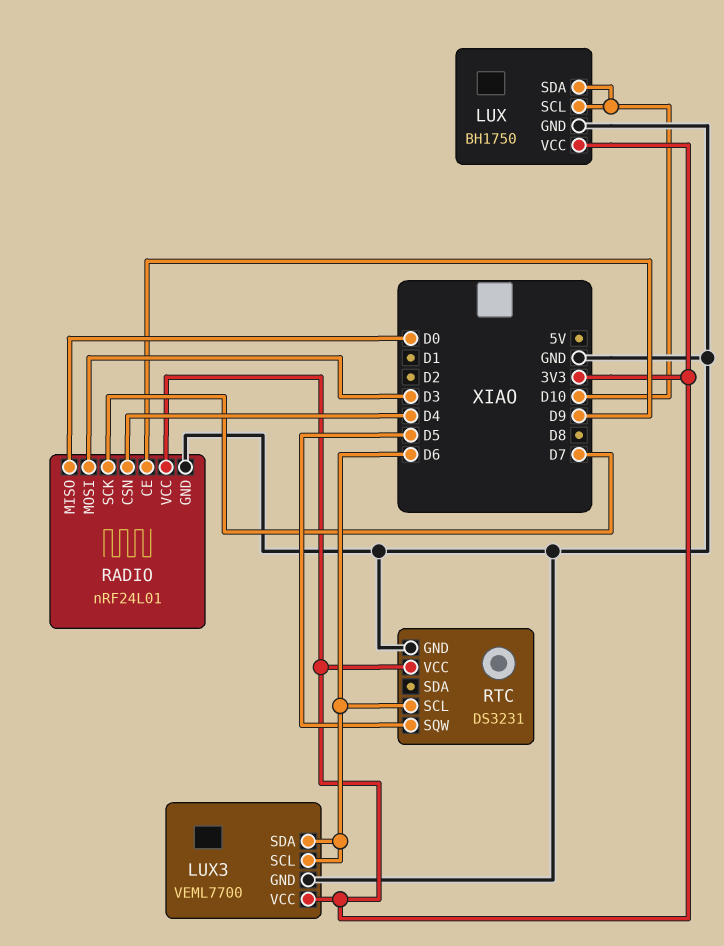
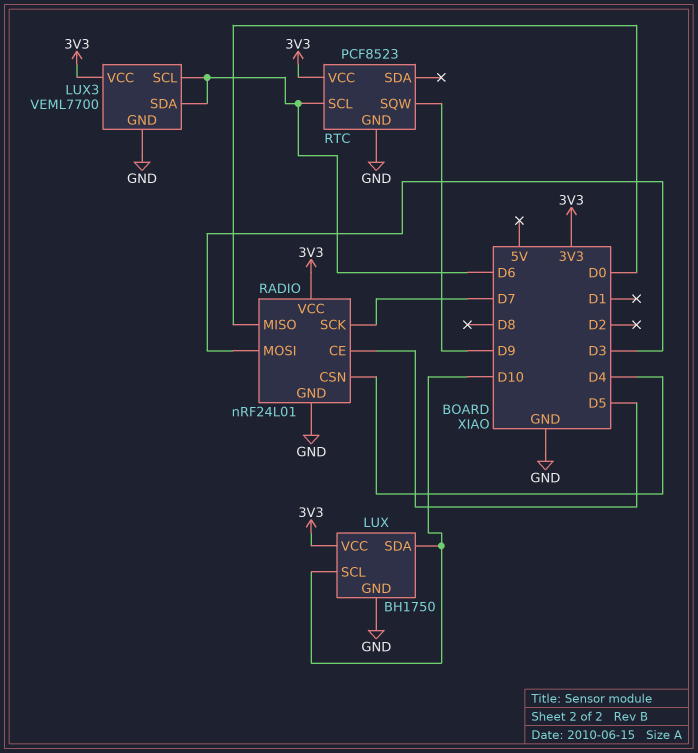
RADIO pin CE: D9 -> D5
RTC: DS3231 -> PCF8523
RTC pin SQW: D5 -> D9

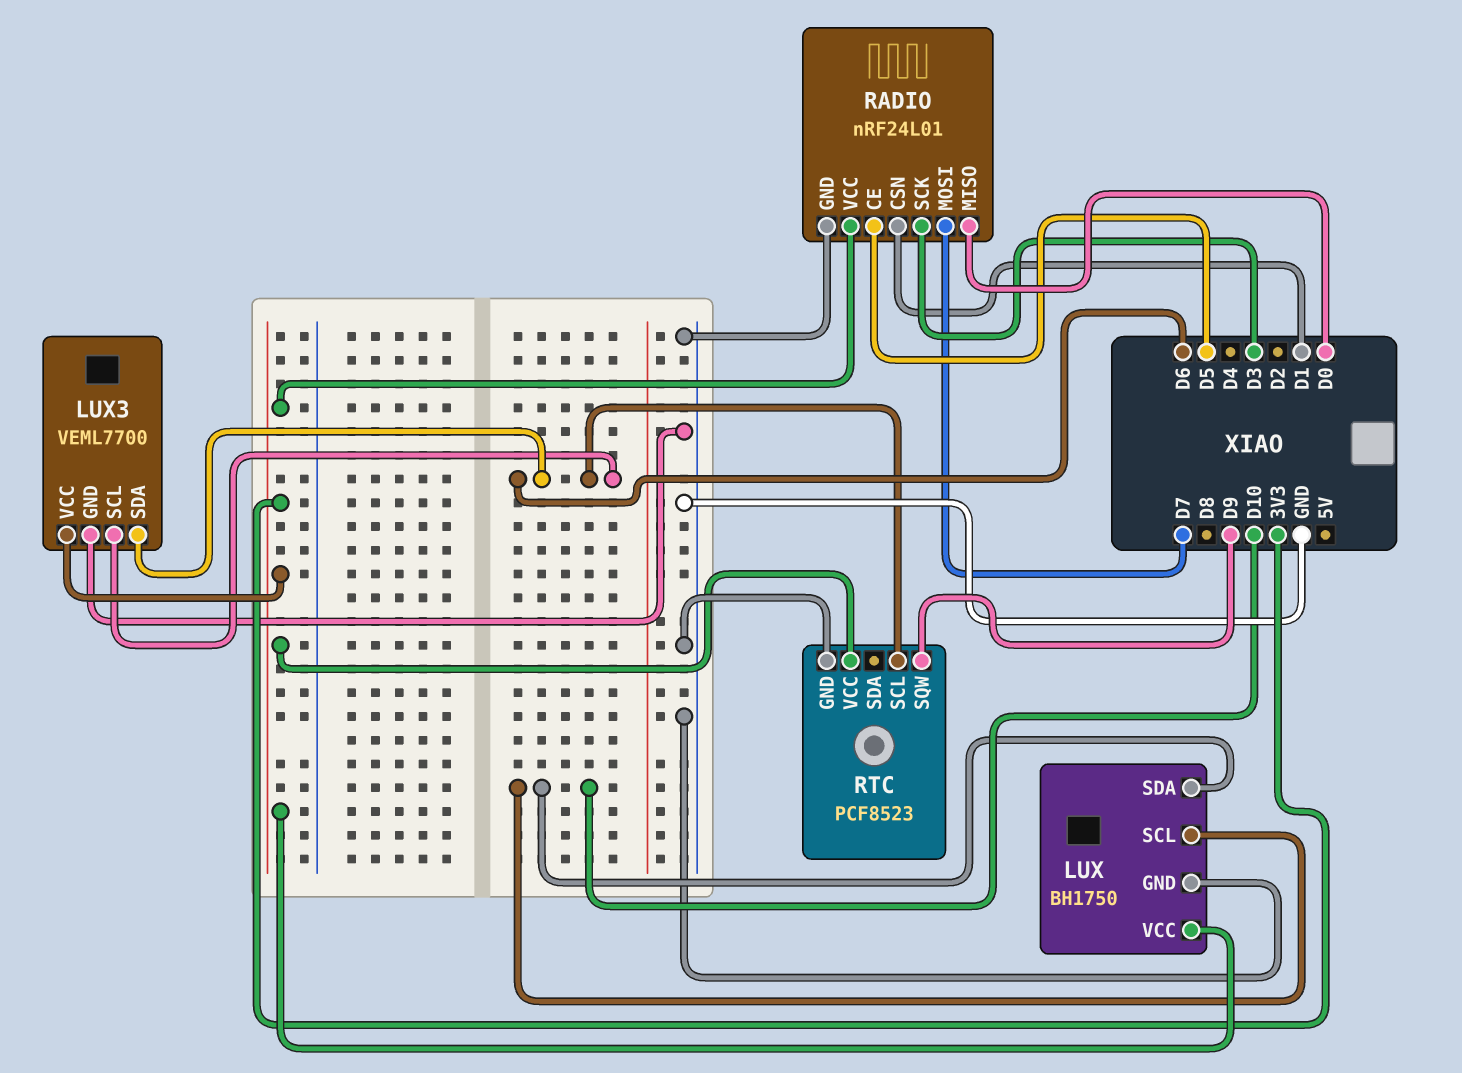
RADIO pin CSN: D4 -> D1
RADIO pin MOSI: D3 -> D7
RADIO pin SCK: D7 -> D3

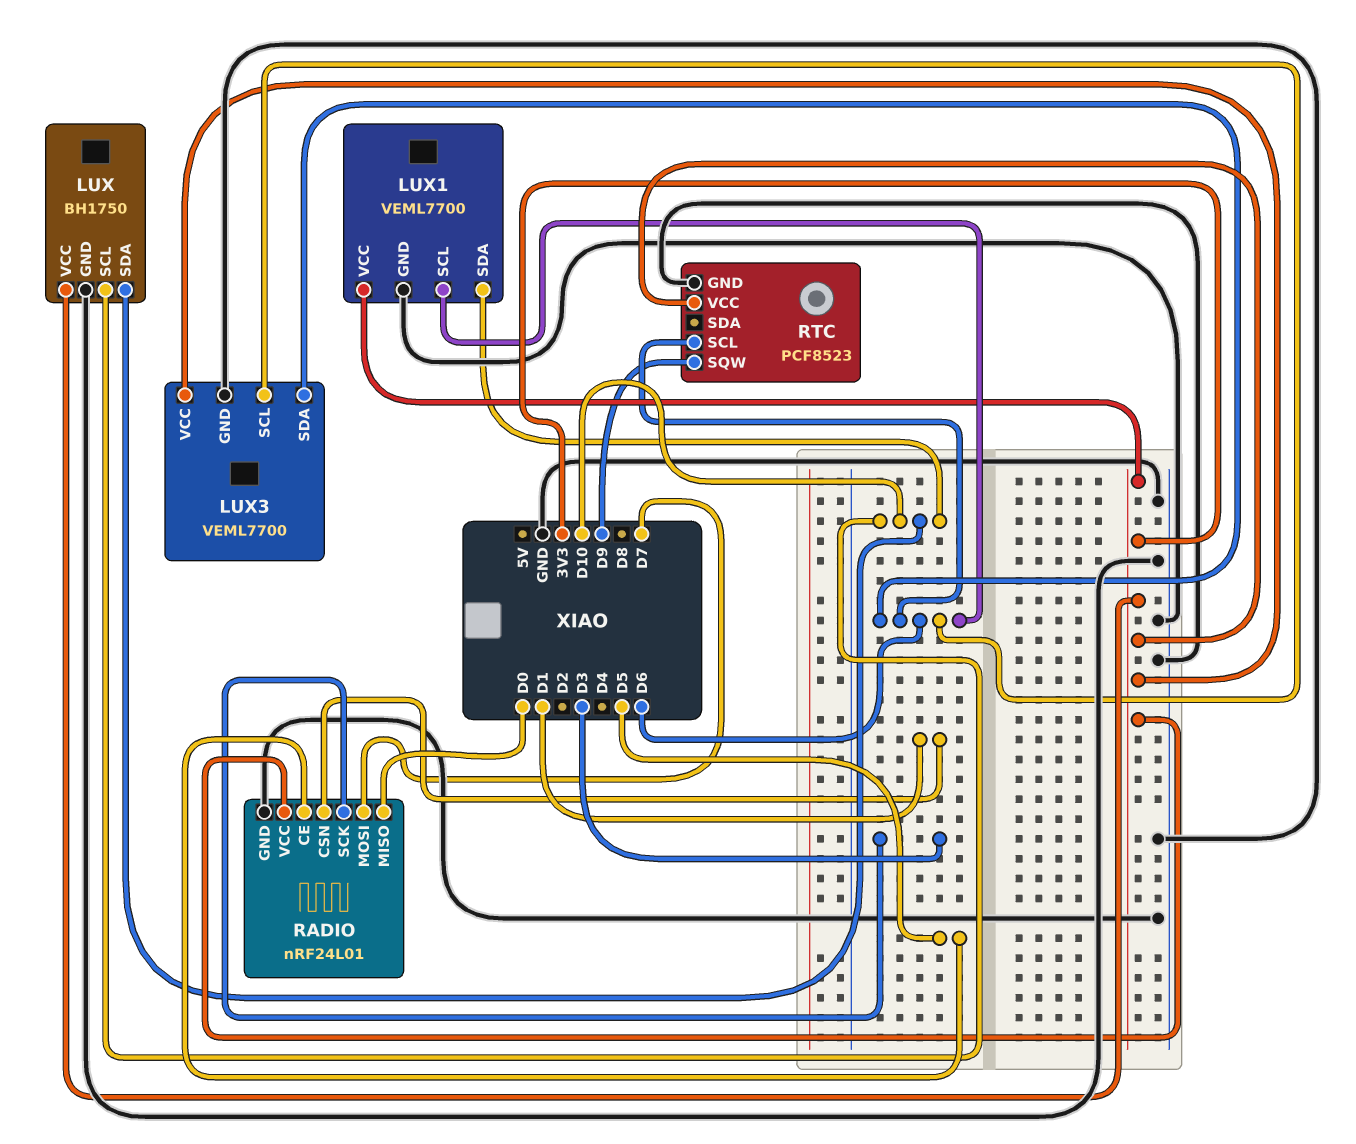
LUX1: none -> VEML7700
LUX1 pin GND: none -> GND
LUX1 pin SCL: none -> D6
LUX1 pin SDA: none -> D10
LUX1 pin VCC: none -> 3V3

